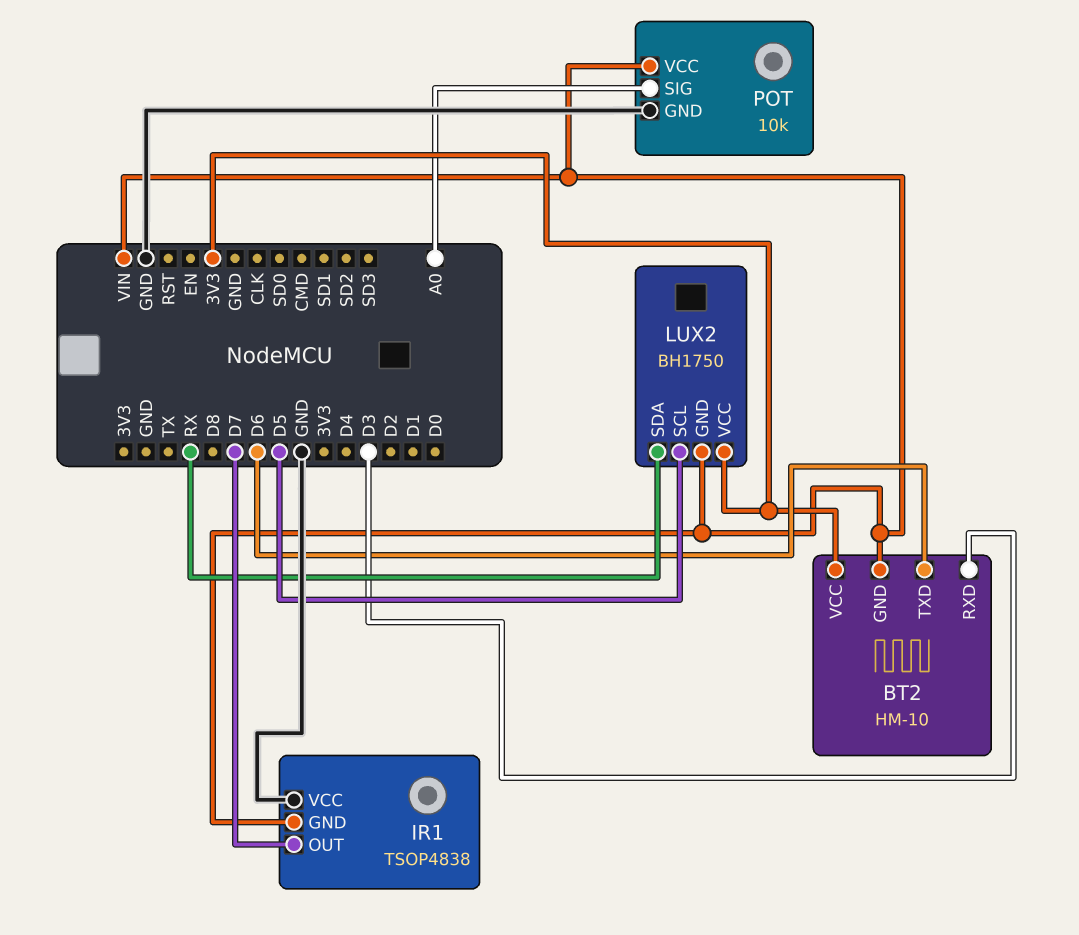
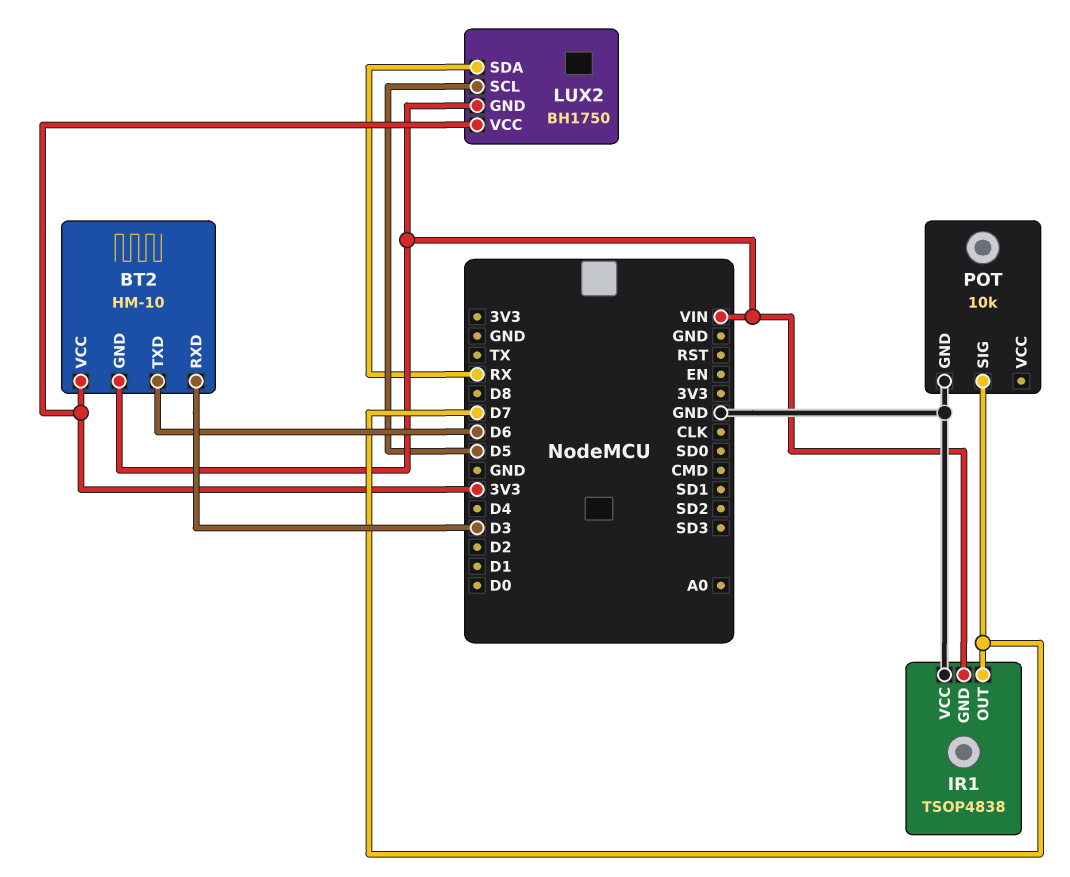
POT pin SIG: A0 -> D7
POT pin VCC: VIN -> none

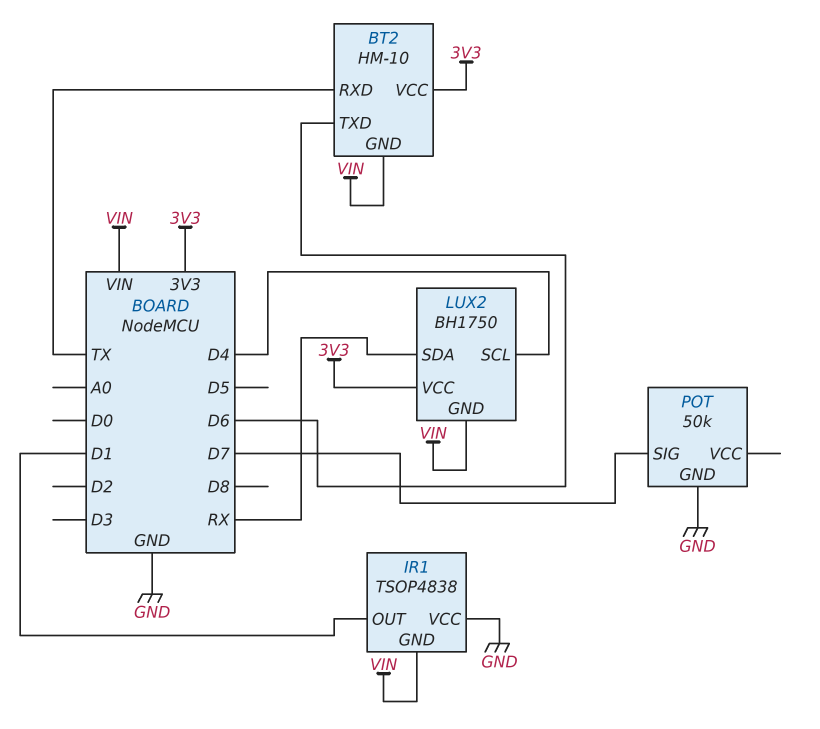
BT2 pin RXD: D3 -> TX
IR1 pin OUT: D7 -> D1
LUX2 pin SCL: D5 -> D4
POT: 10k -> 50k

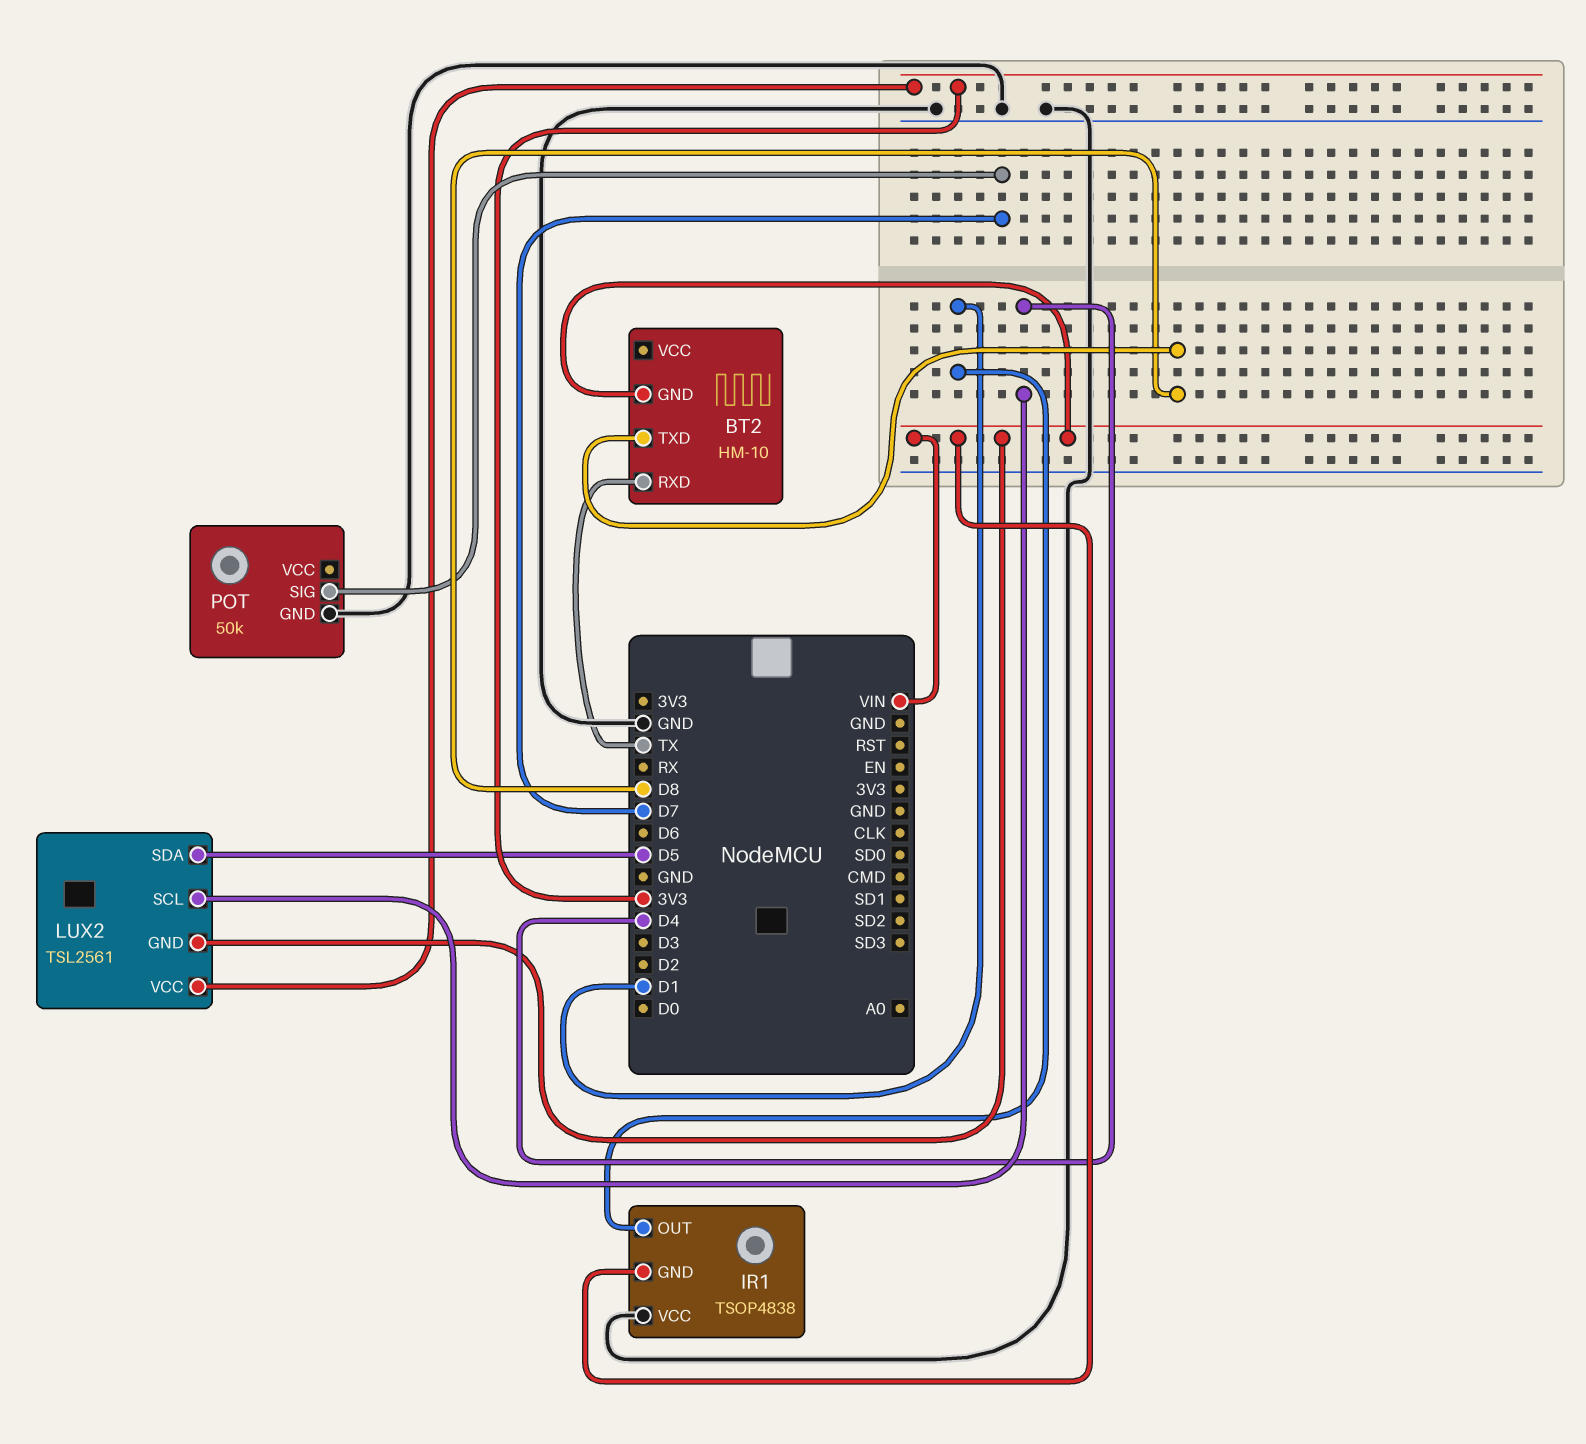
BT2 pin TXD: D6 -> D8
BT2 pin VCC: 3V3 -> none
LUX2: BH1750 -> TSL2561
LUX2 pin SDA: RX -> D5

